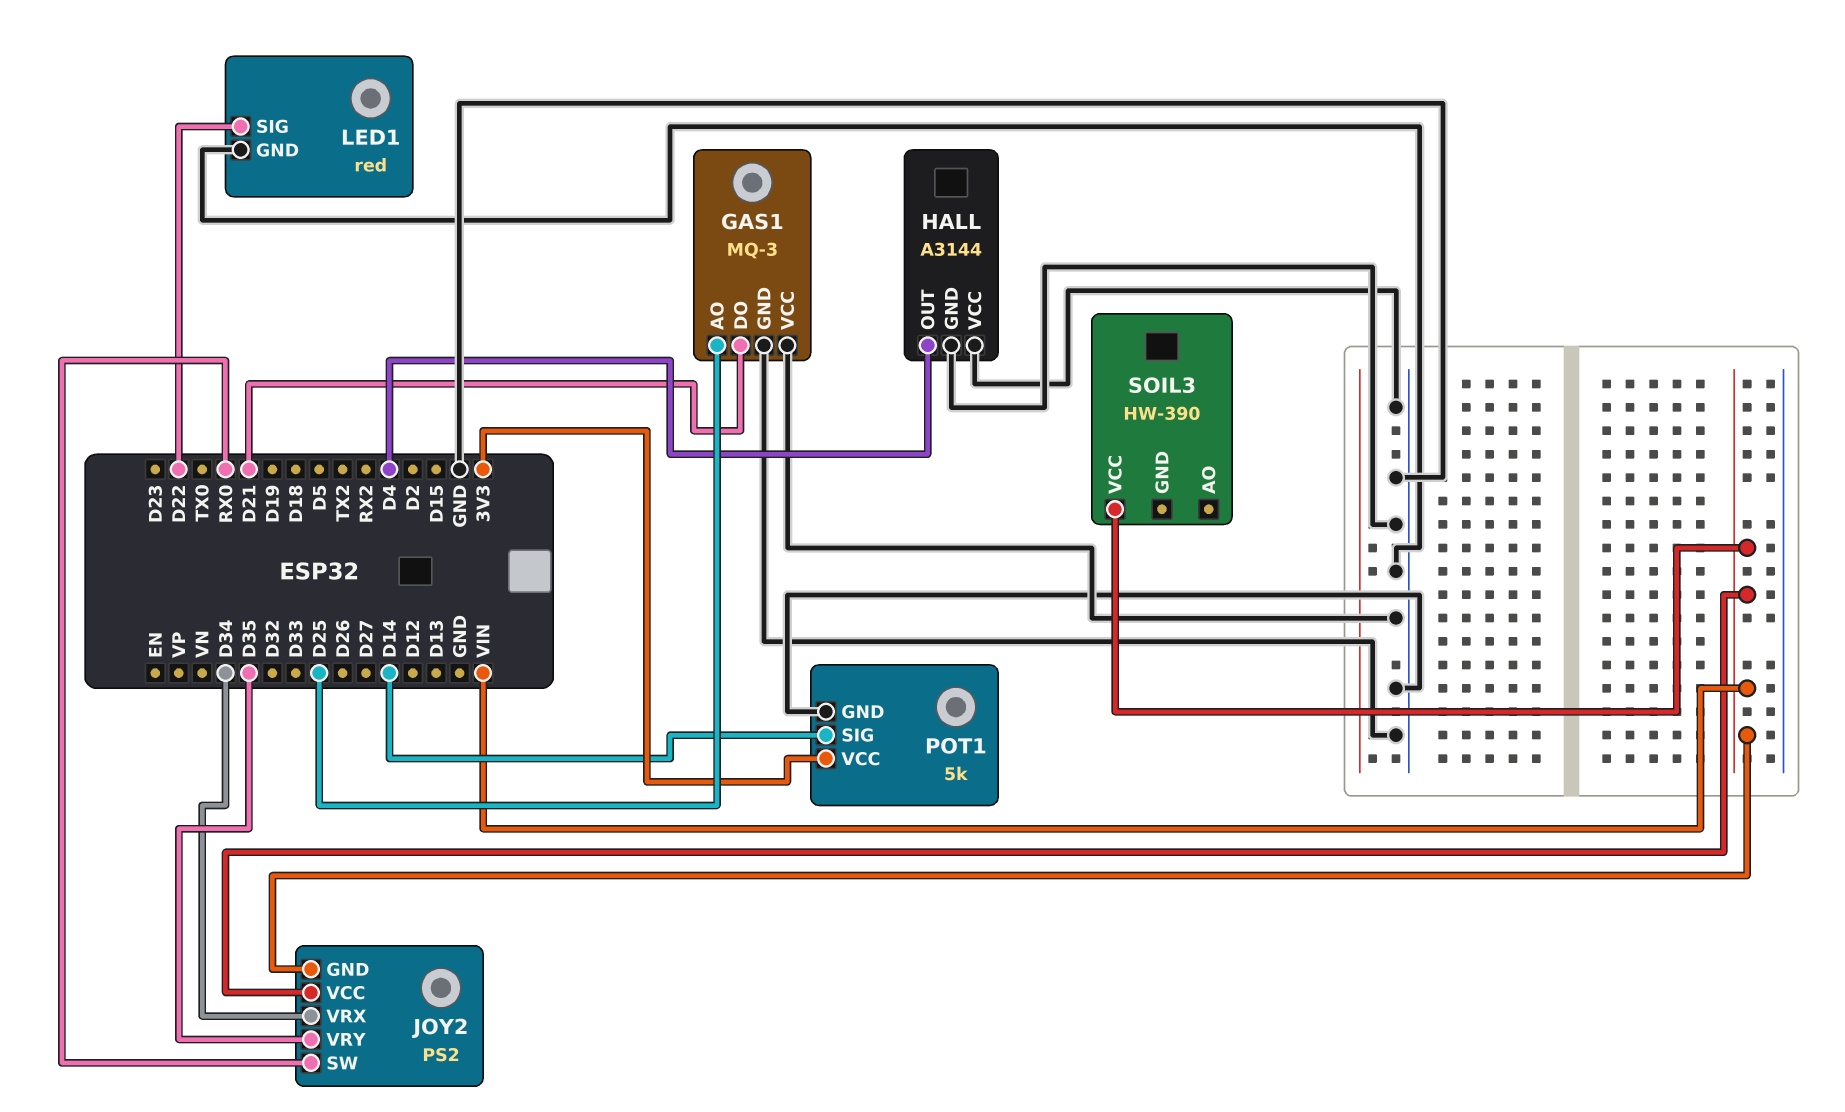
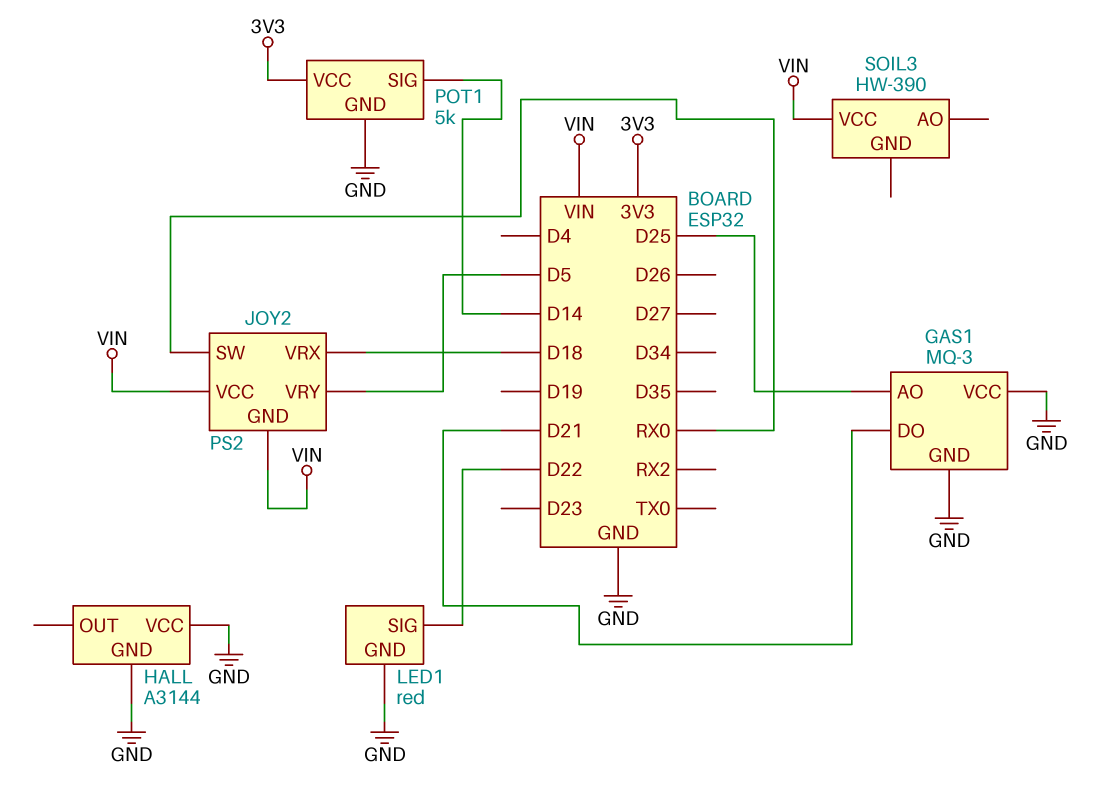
HALL pin OUT: D4 -> none
JOY2 pin VRX: D34 -> D18
JOY2 pin VRY: D35 -> D5

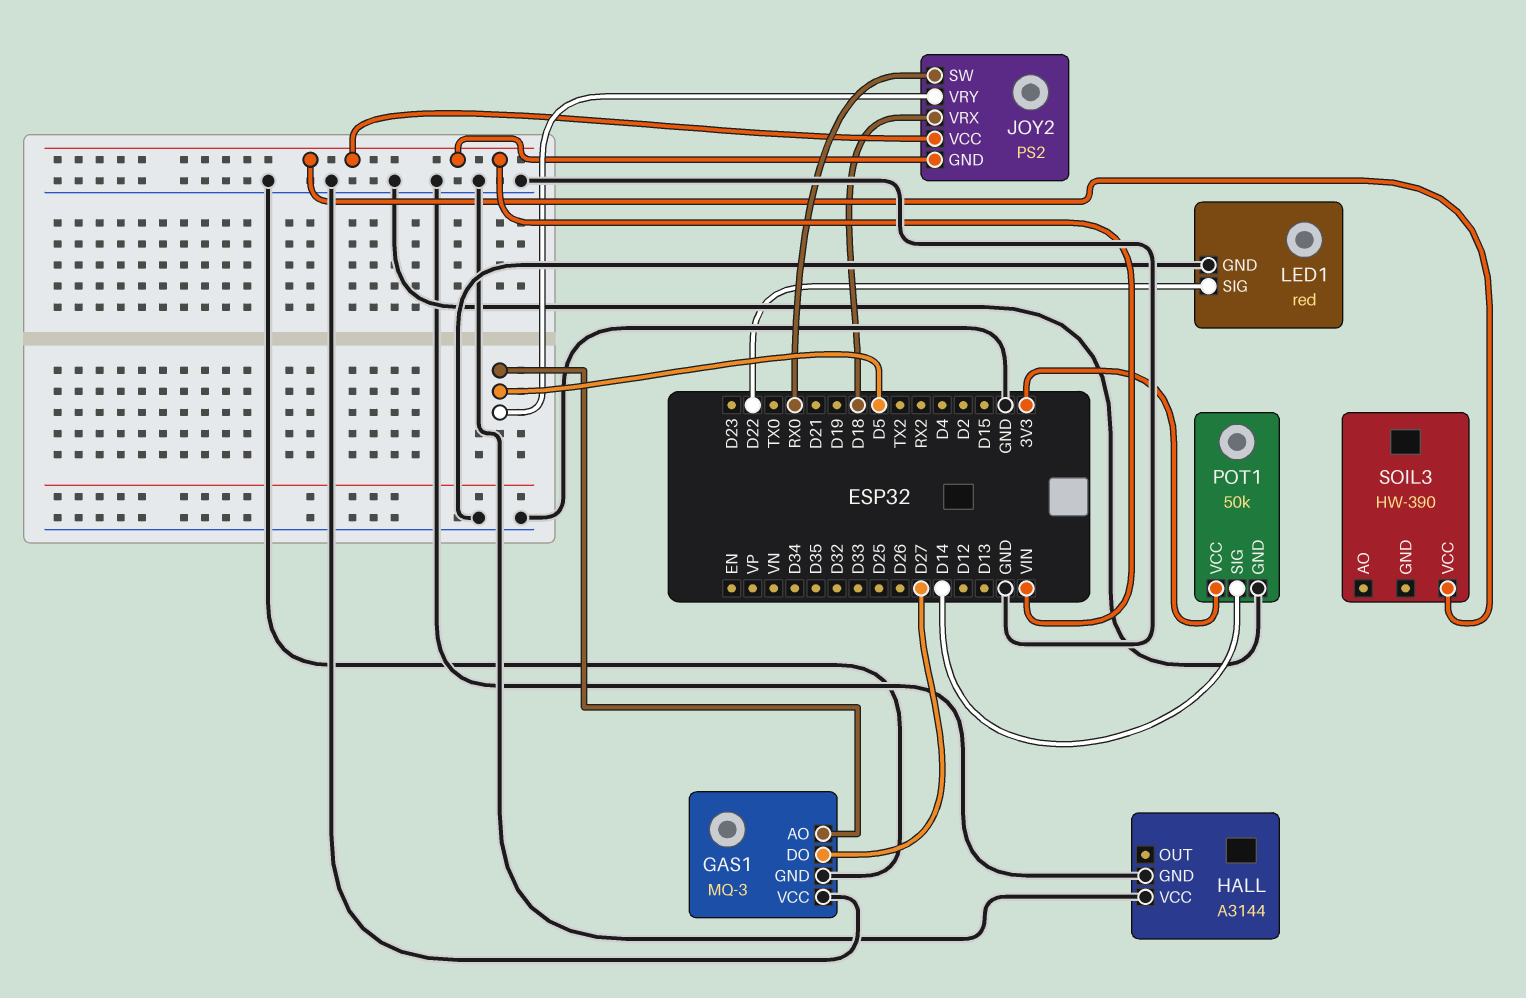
GAS1 pin AO: D25 -> D5
GAS1 pin DO: D21 -> D27
POT1: 5k -> 50k

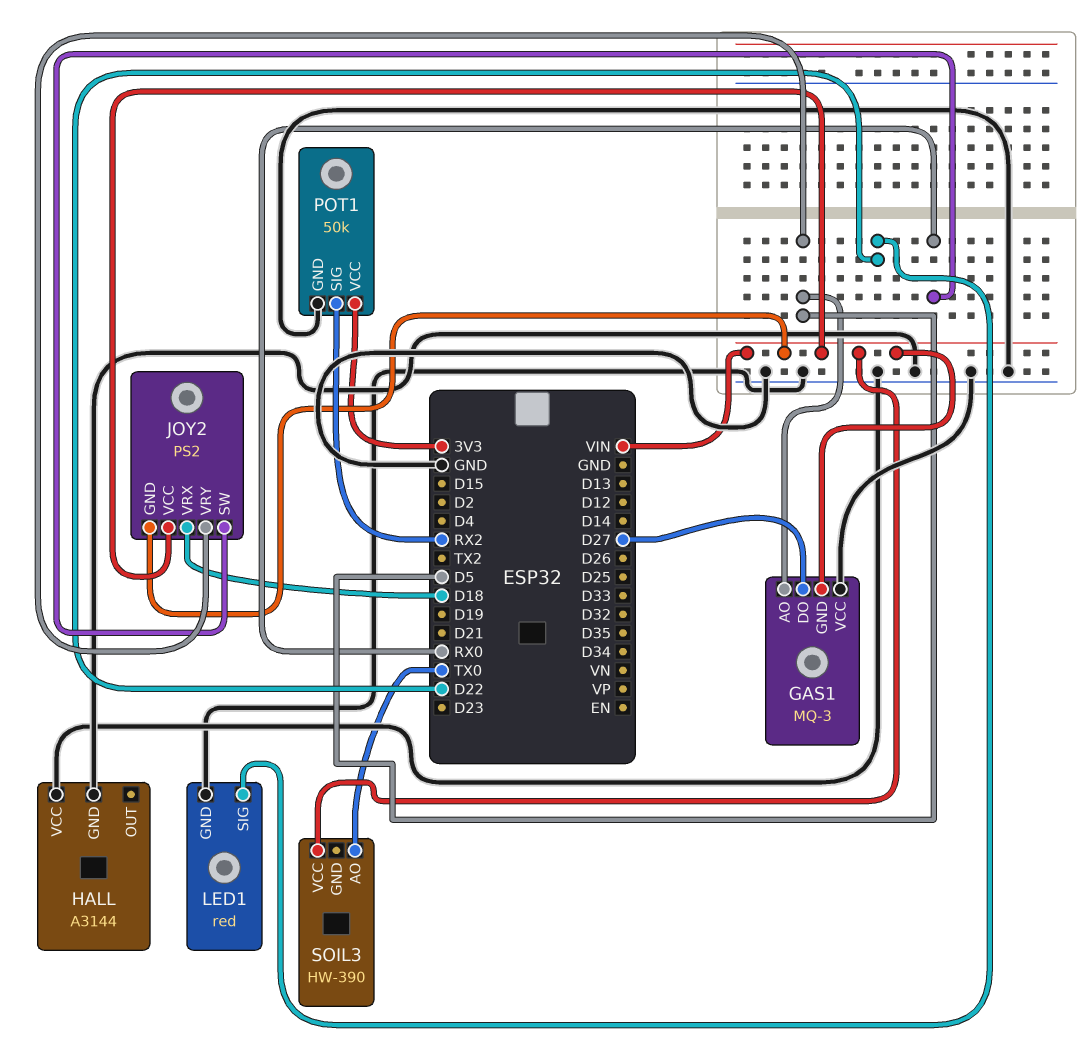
GAS1 pin GND: GND -> VIN
POT1 pin SIG: D14 -> RX2
SOIL3 pin AO: none -> TX0

